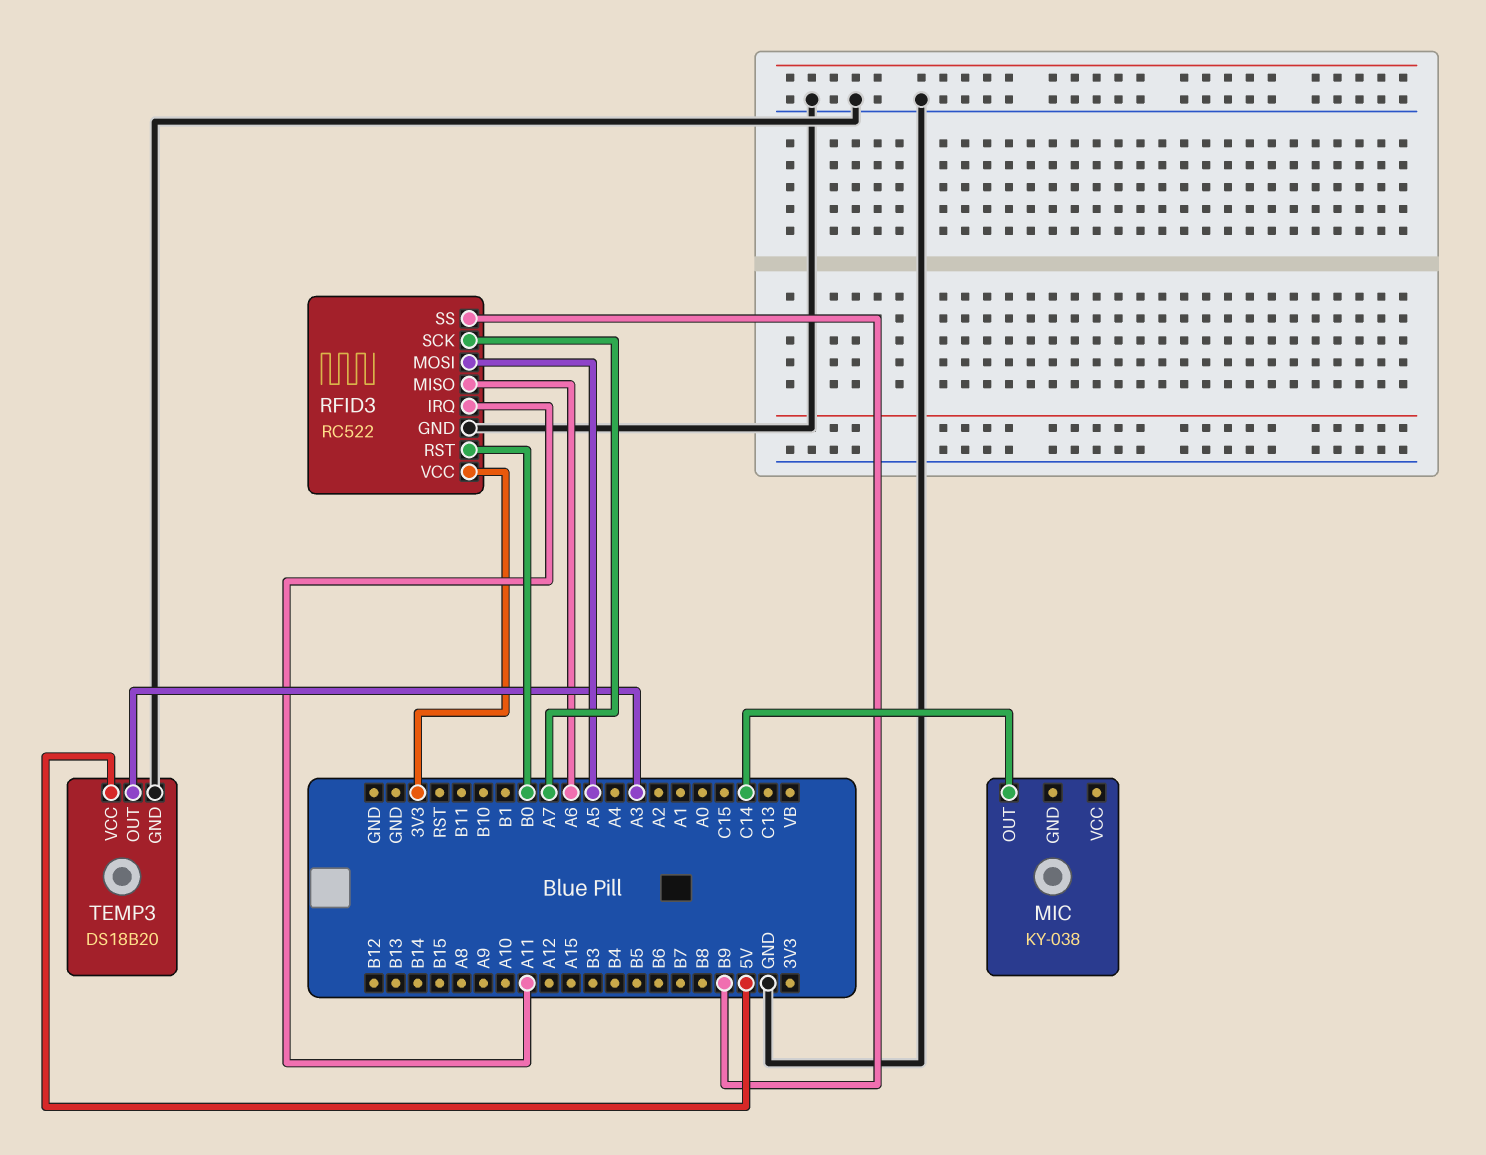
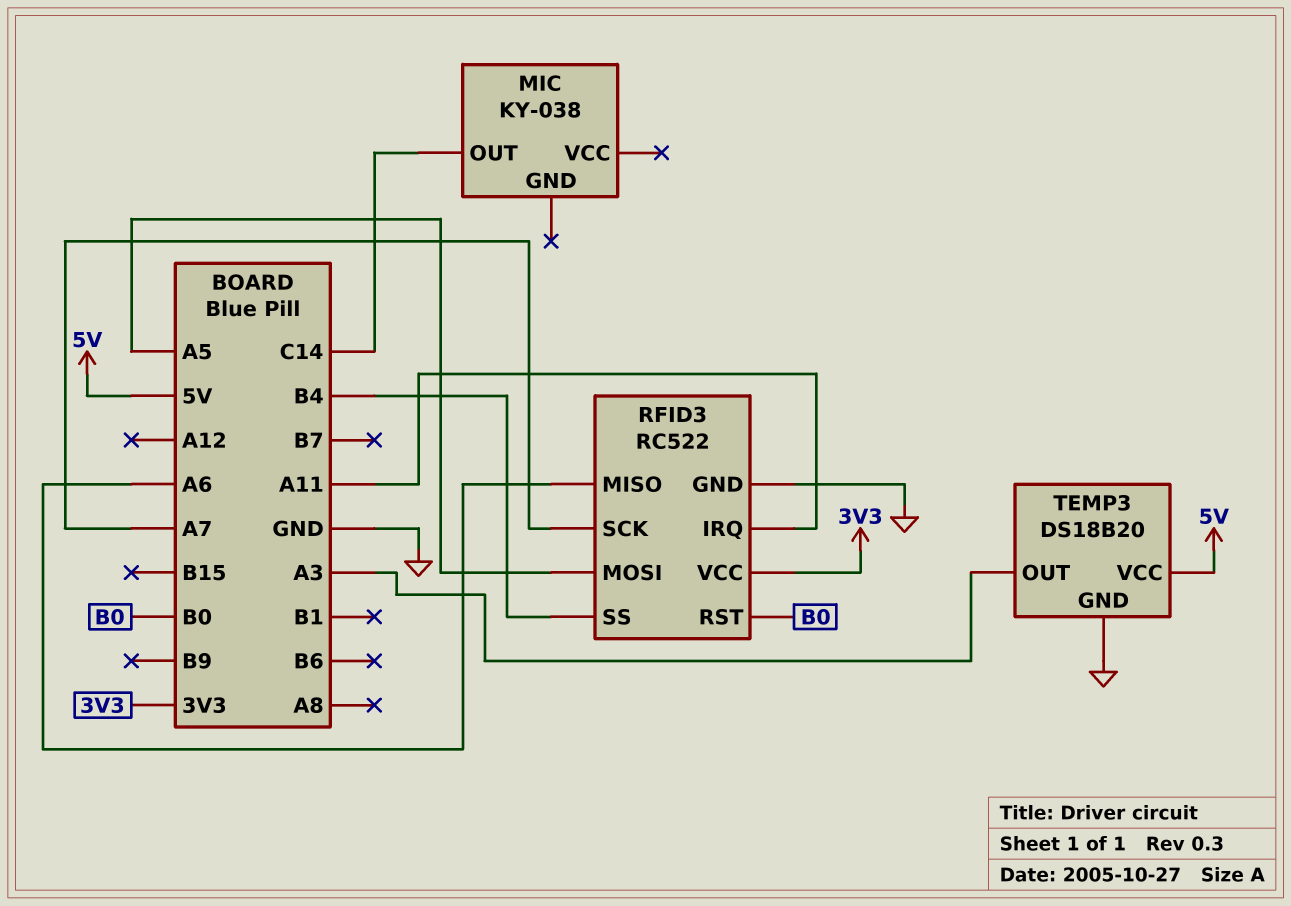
RFID3 pin SS: B9 -> B4

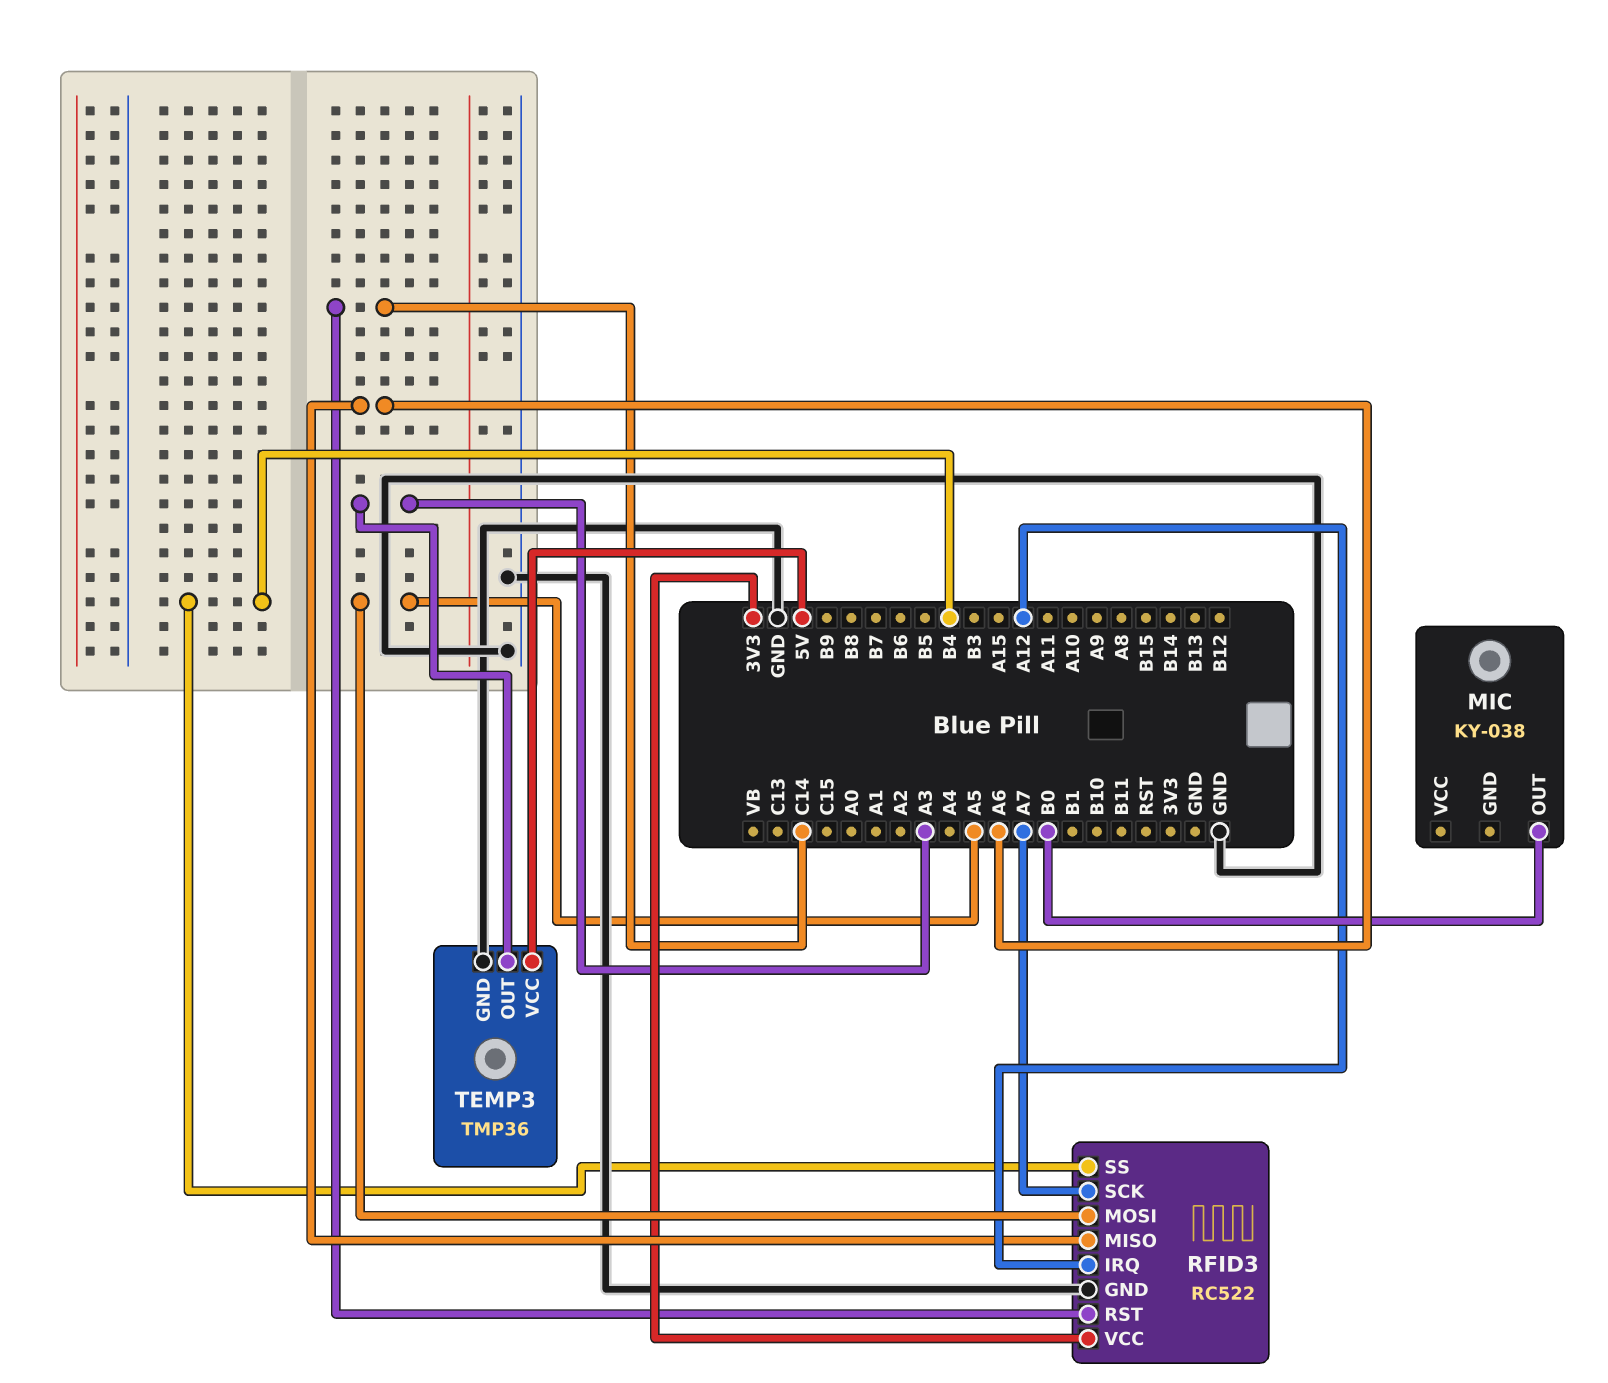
MIC pin OUT: C14 -> B0
RFID3 pin IRQ: A11 -> A12
RFID3 pin RST: B0 -> C14
TEMP3: DS18B20 -> TMP36

